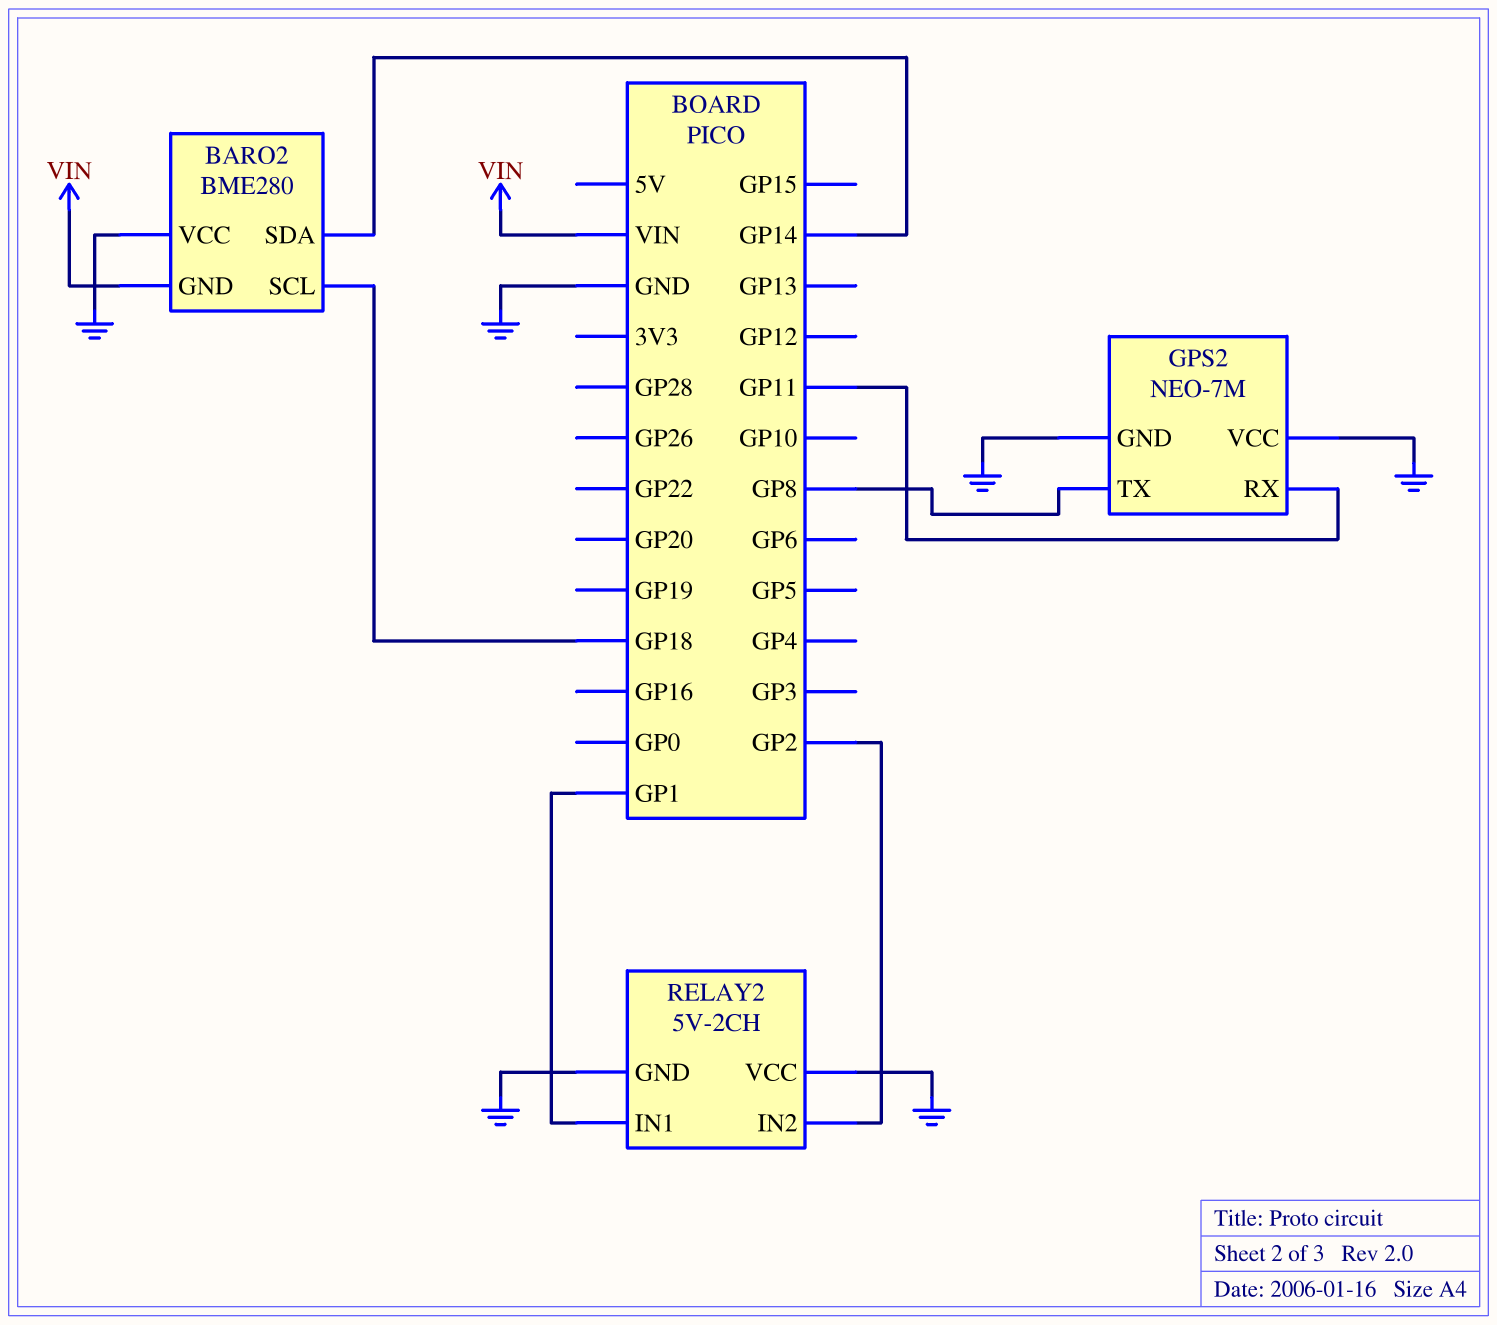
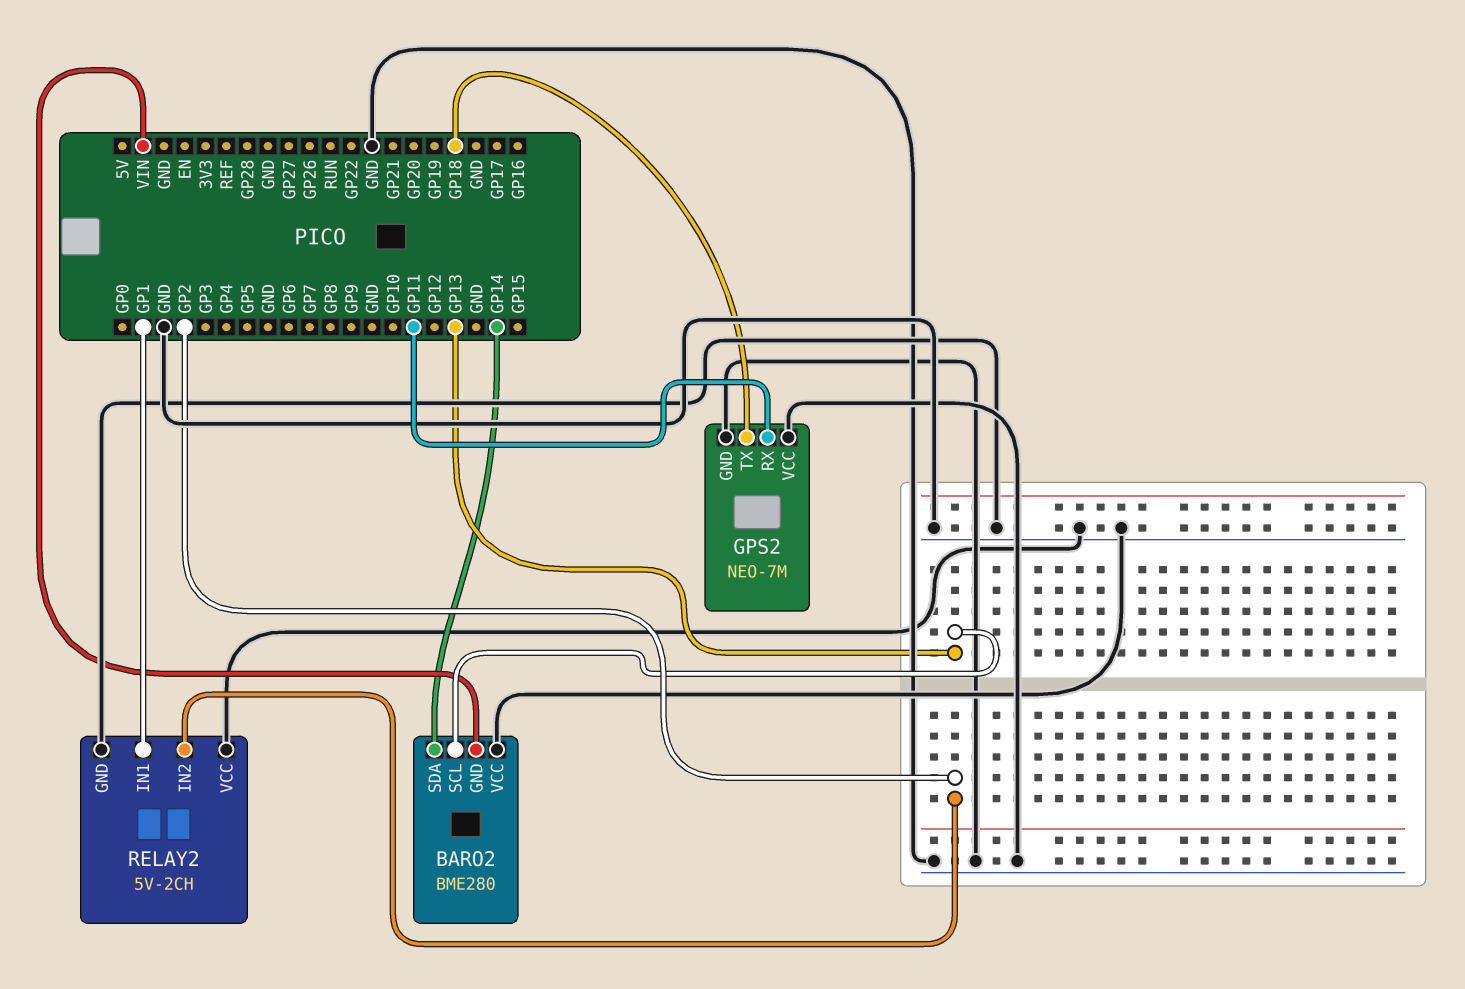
BARO2 pin SCL: GP18 -> GP13
GPS2 pin TX: GP8 -> GP18

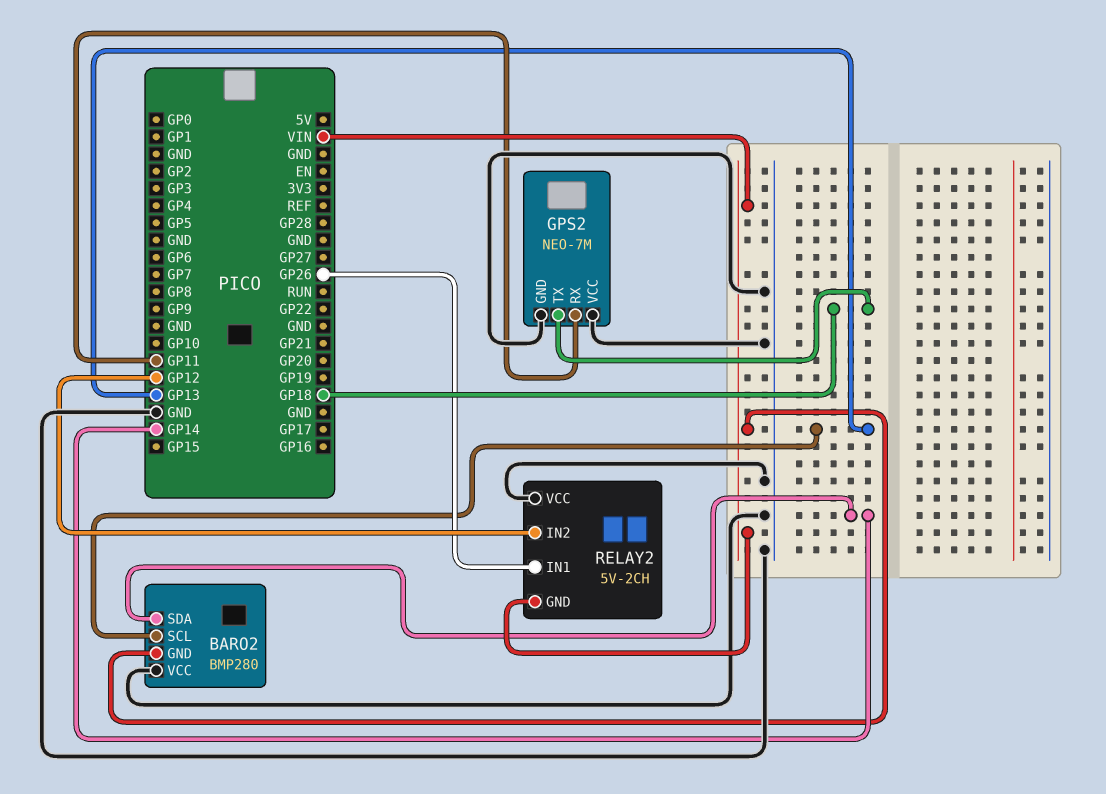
BARO2: BME280 -> BMP280
RELAY2 pin GND: GND -> VIN
RELAY2 pin IN1: GP1 -> GP26
RELAY2 pin IN2: GP2 -> GP12

